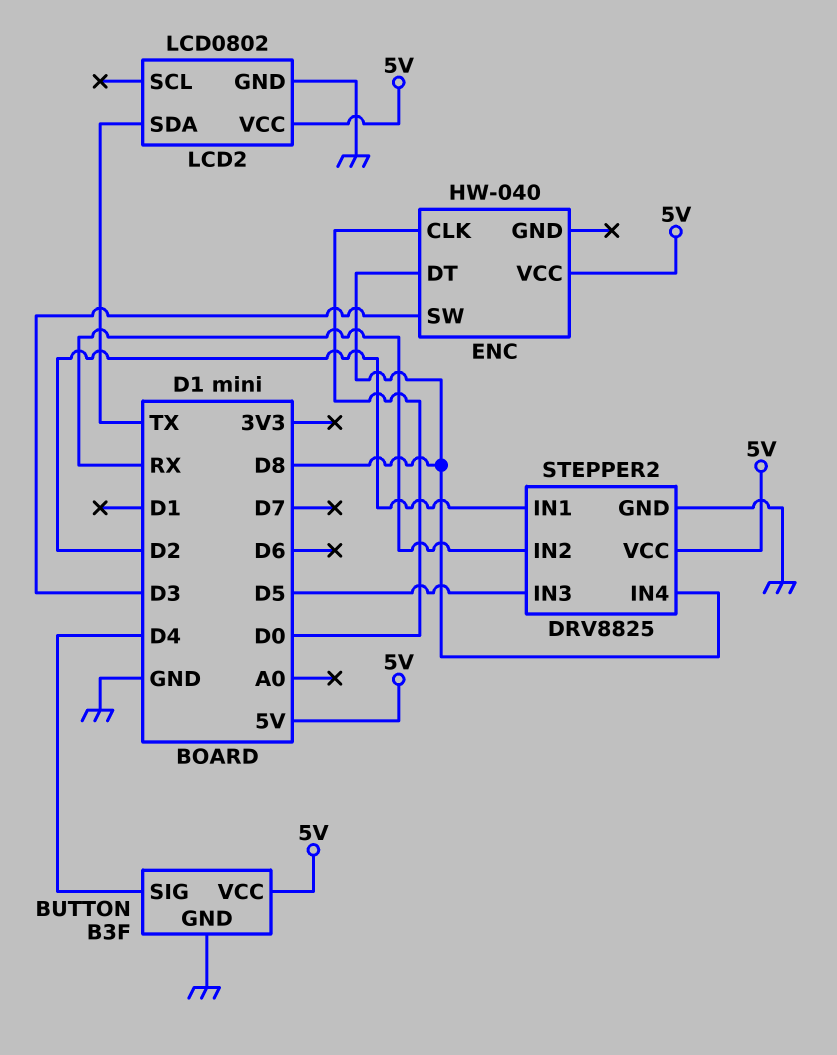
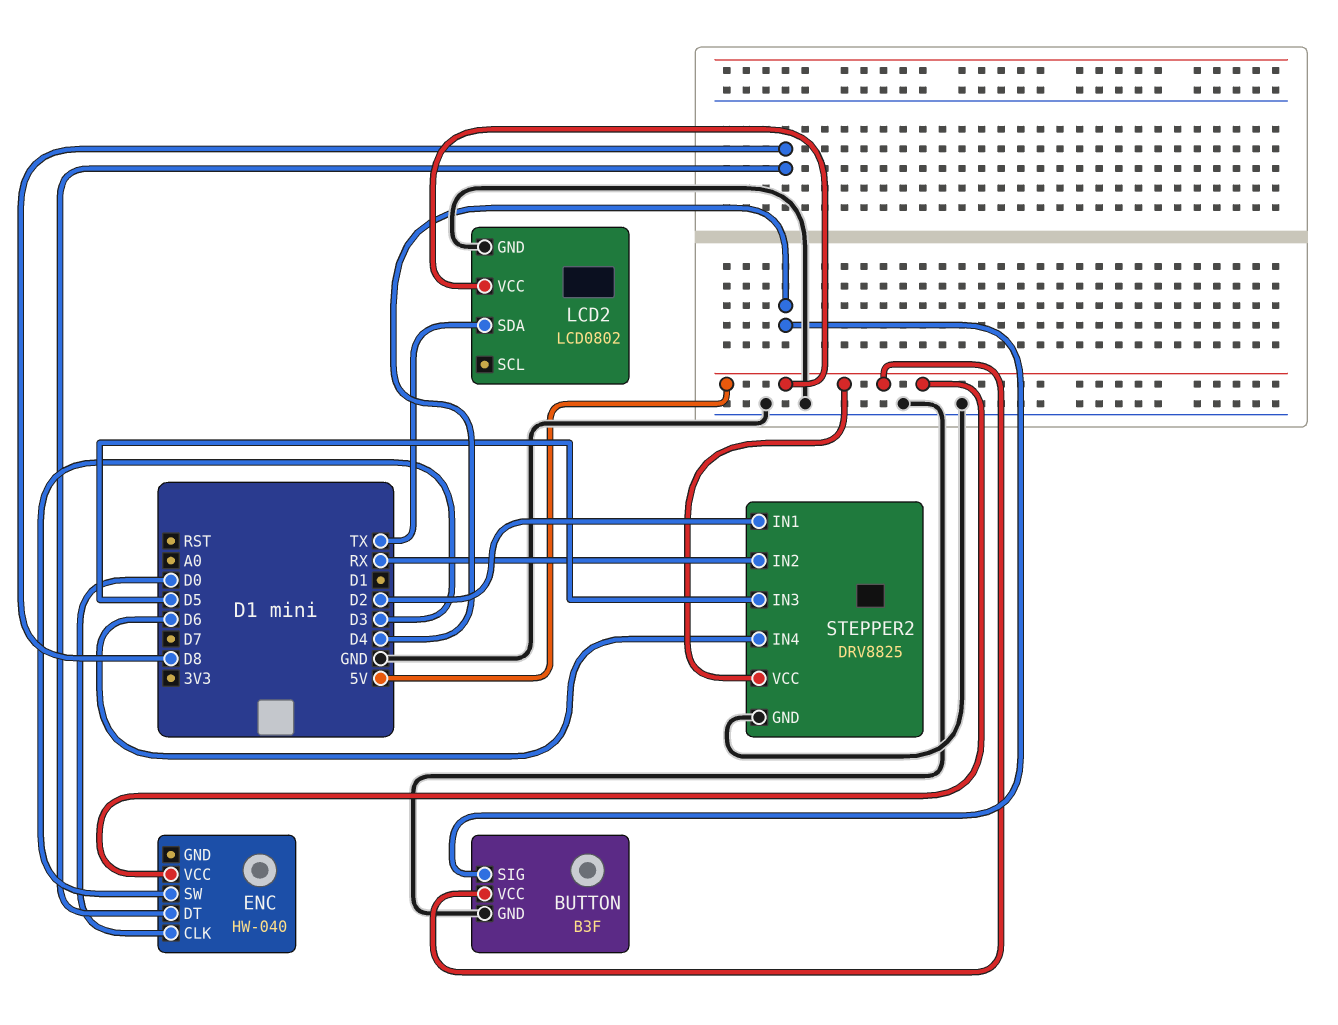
STEPPER2 pin IN4: D8 -> D6

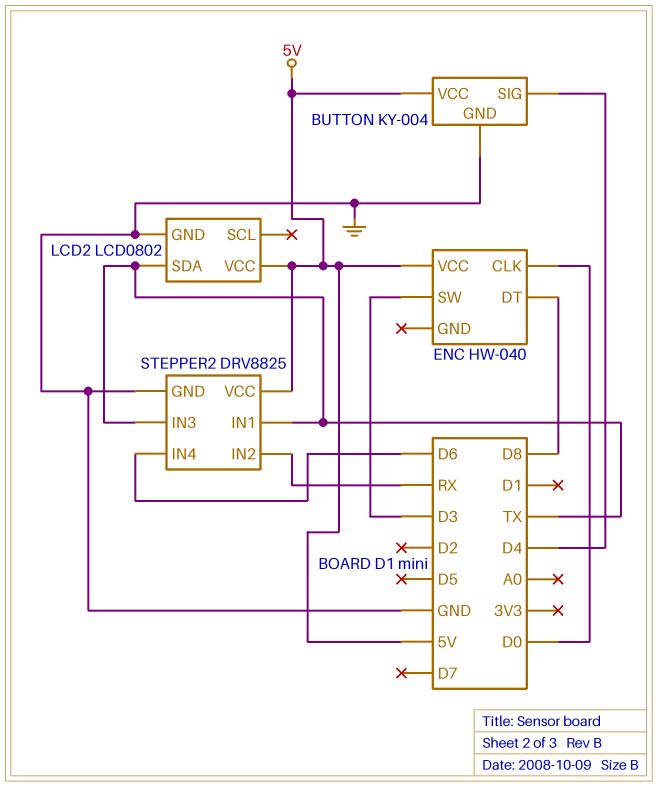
BUTTON: B3F -> KY-004
STEPPER2 pin IN1: D2 -> TX
STEPPER2 pin IN3: D5 -> TX

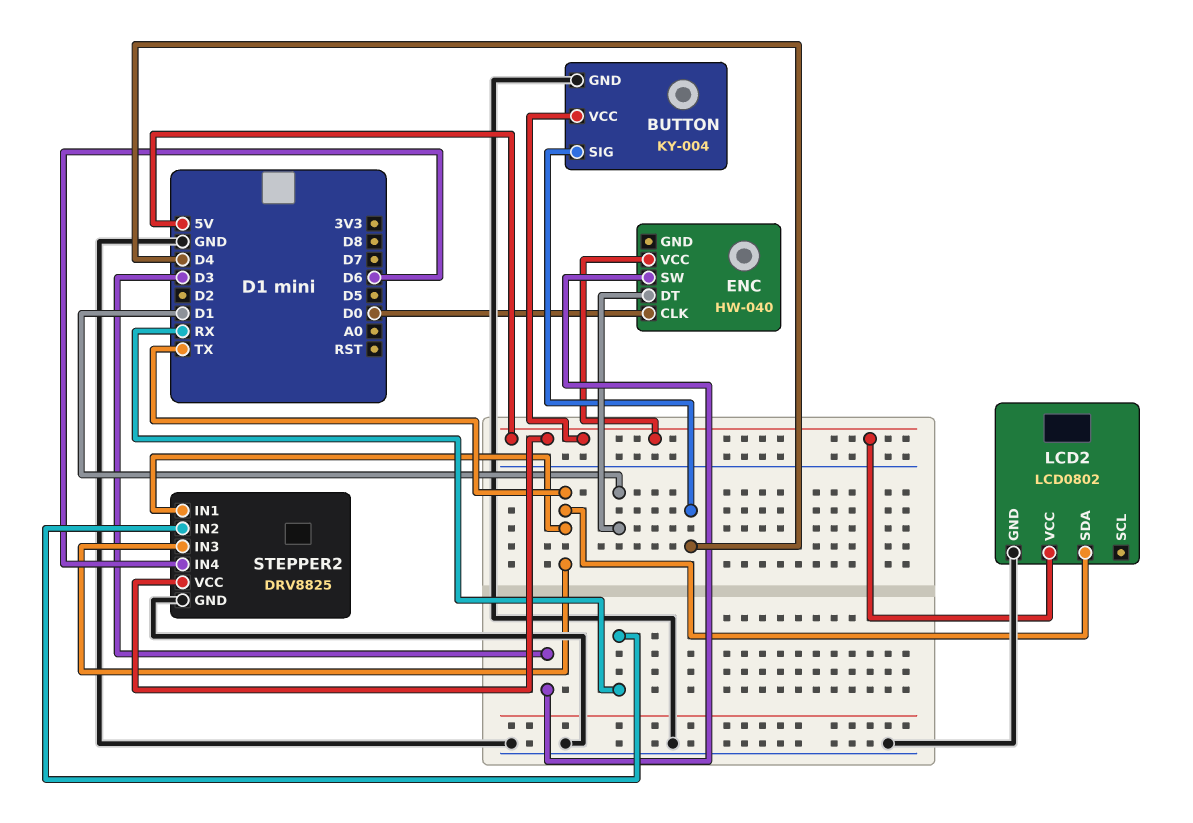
ENC pin DT: D8 -> D1

